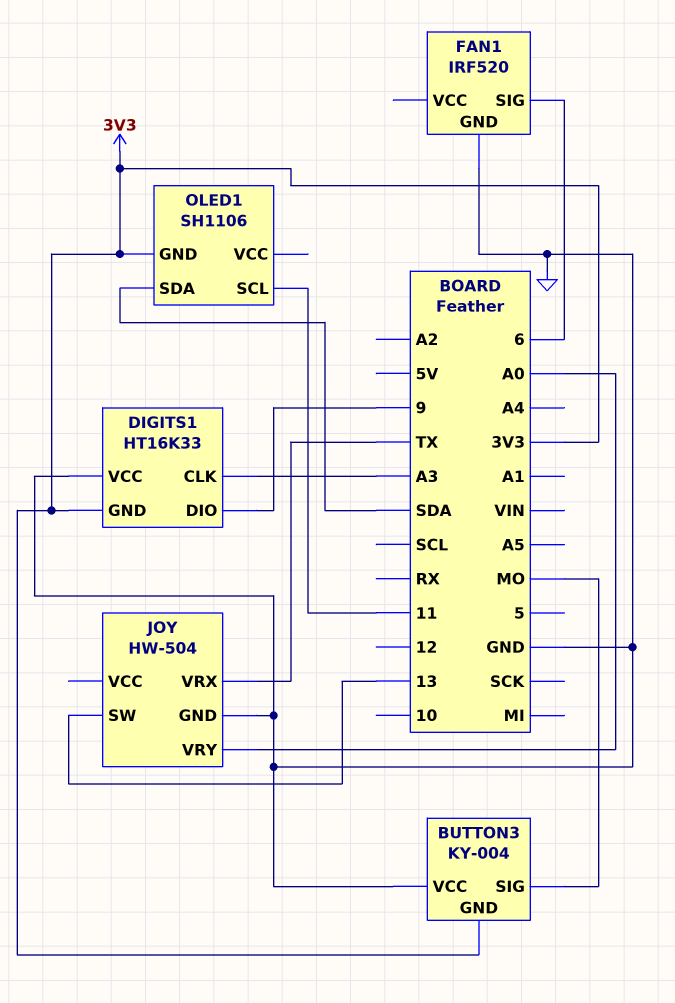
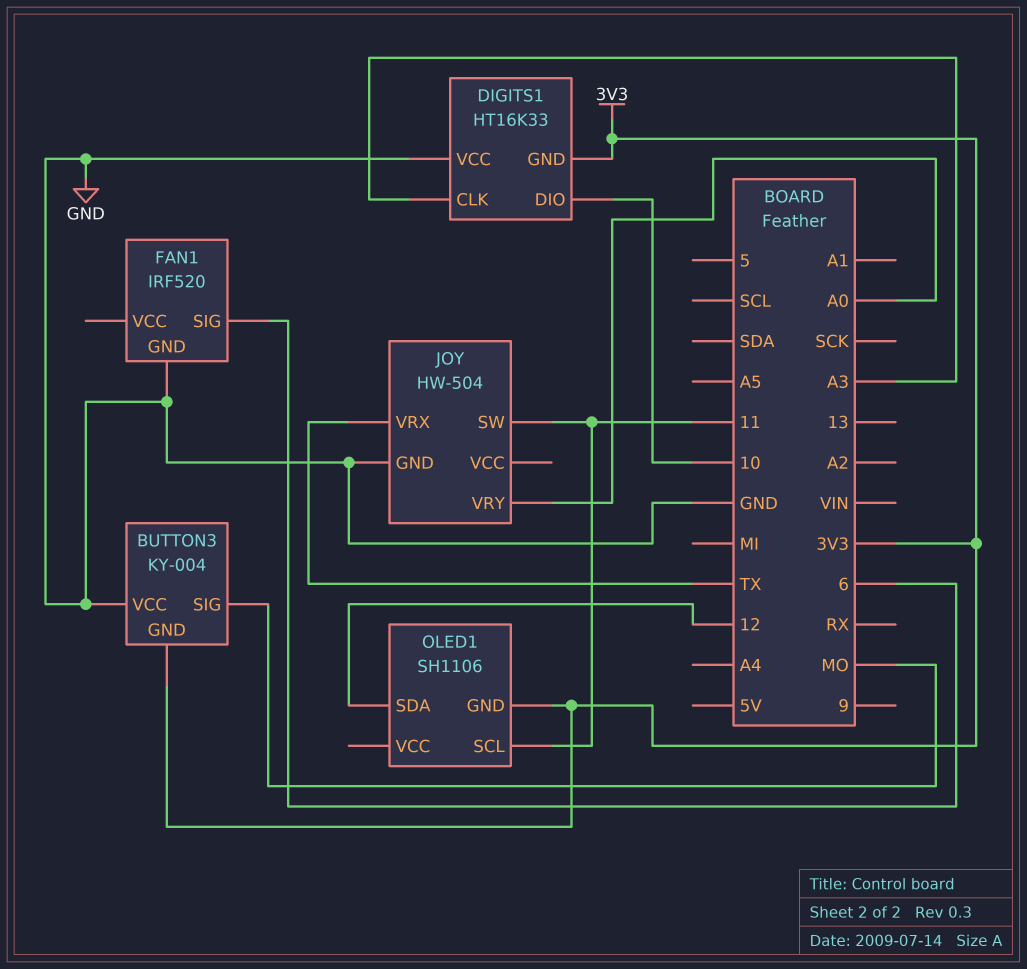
DIGITS1 pin DIO: 9 -> 10
JOY pin SW: 13 -> 11
OLED1 pin SDA: SDA -> 12

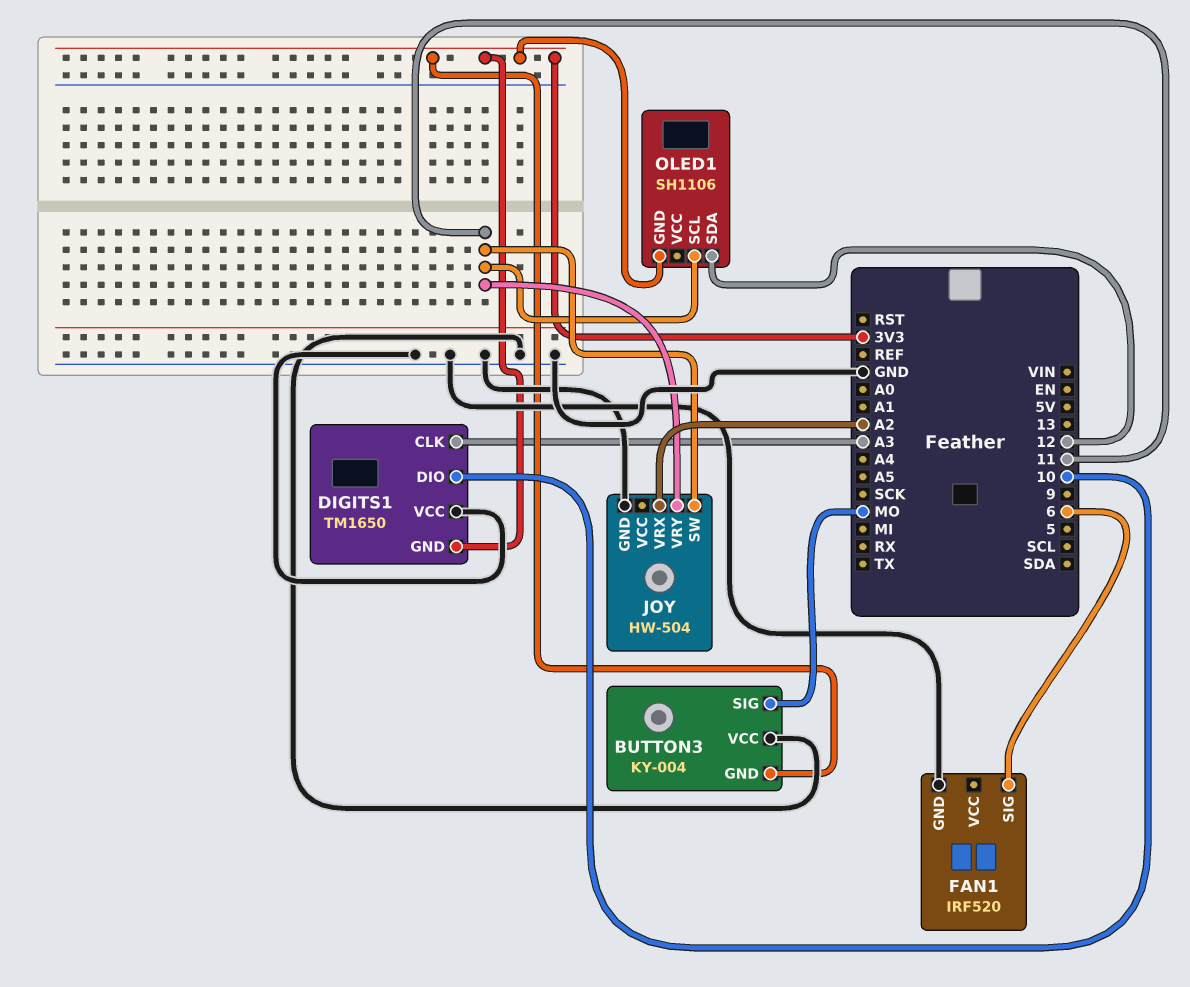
DIGITS1: HT16K33 -> TM1650
JOY pin VRX: TX -> A2
JOY pin VRY: A0 -> 11

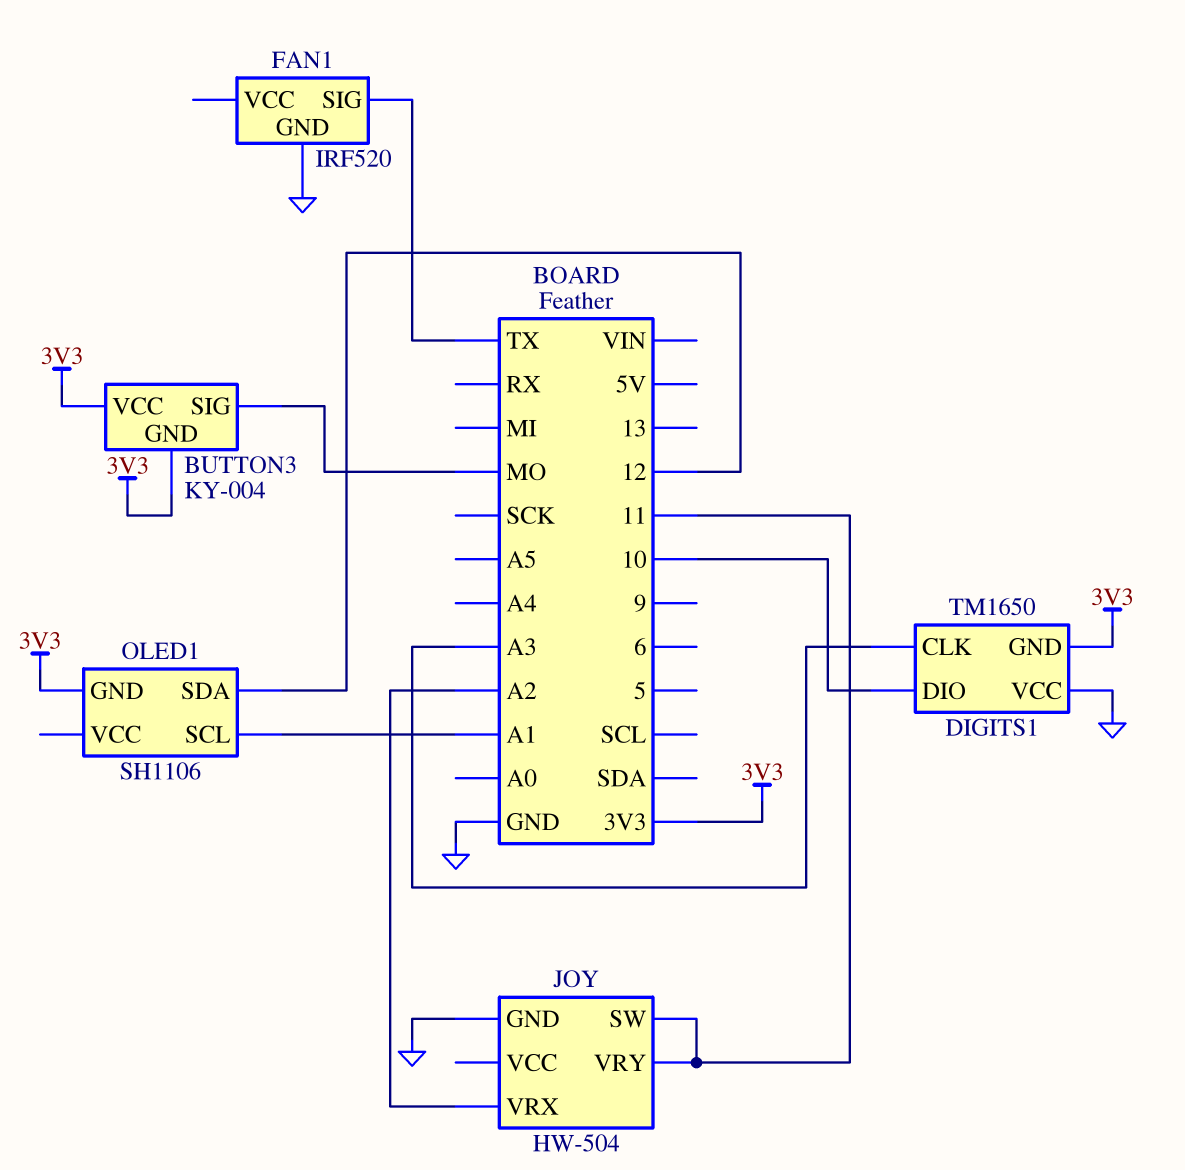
BUTTON3 pin VCC: GND -> 3V3
FAN1 pin SIG: 6 -> TX
OLED1 pin SCL: 11 -> A1

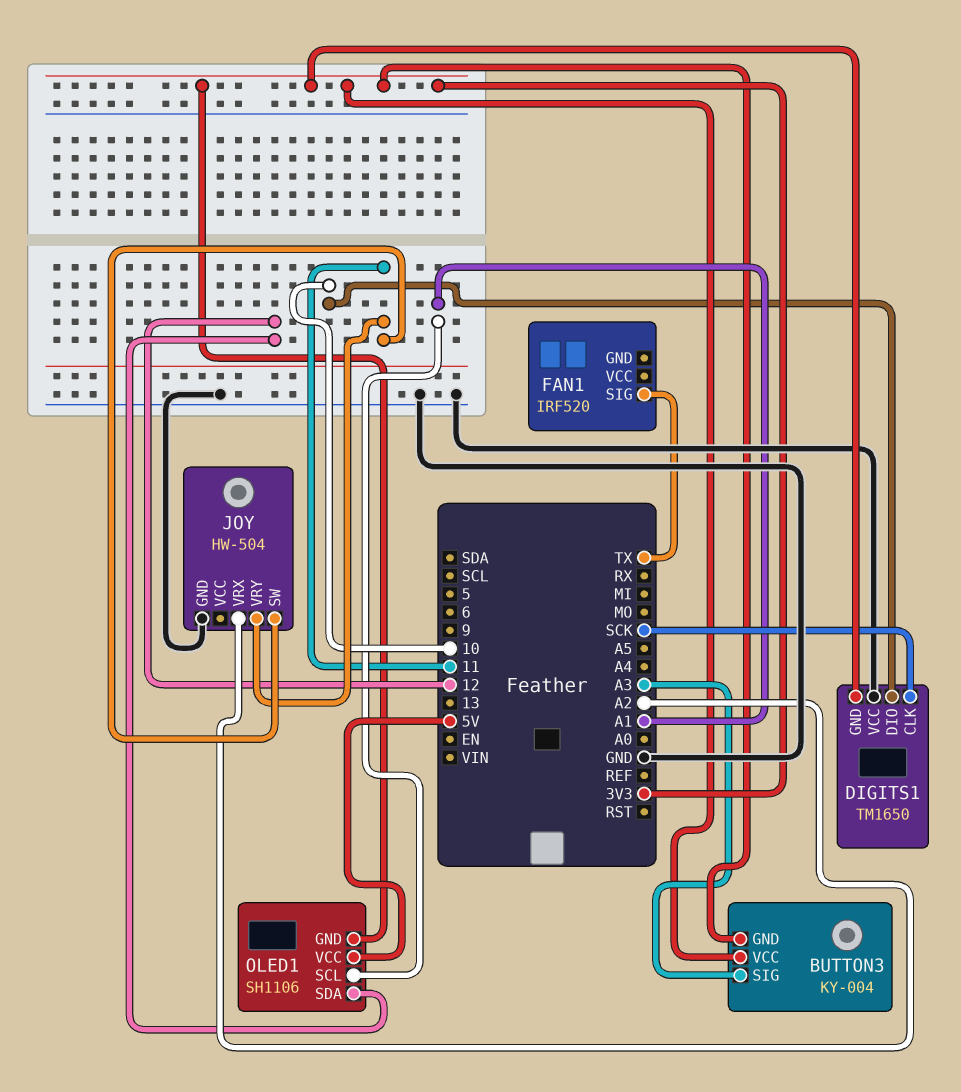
BUTTON3 pin SIG: MO -> A3
DIGITS1 pin CLK: A3 -> SCK
FAN1 pin GND: GND -> none
OLED1 pin VCC: none -> 5V

